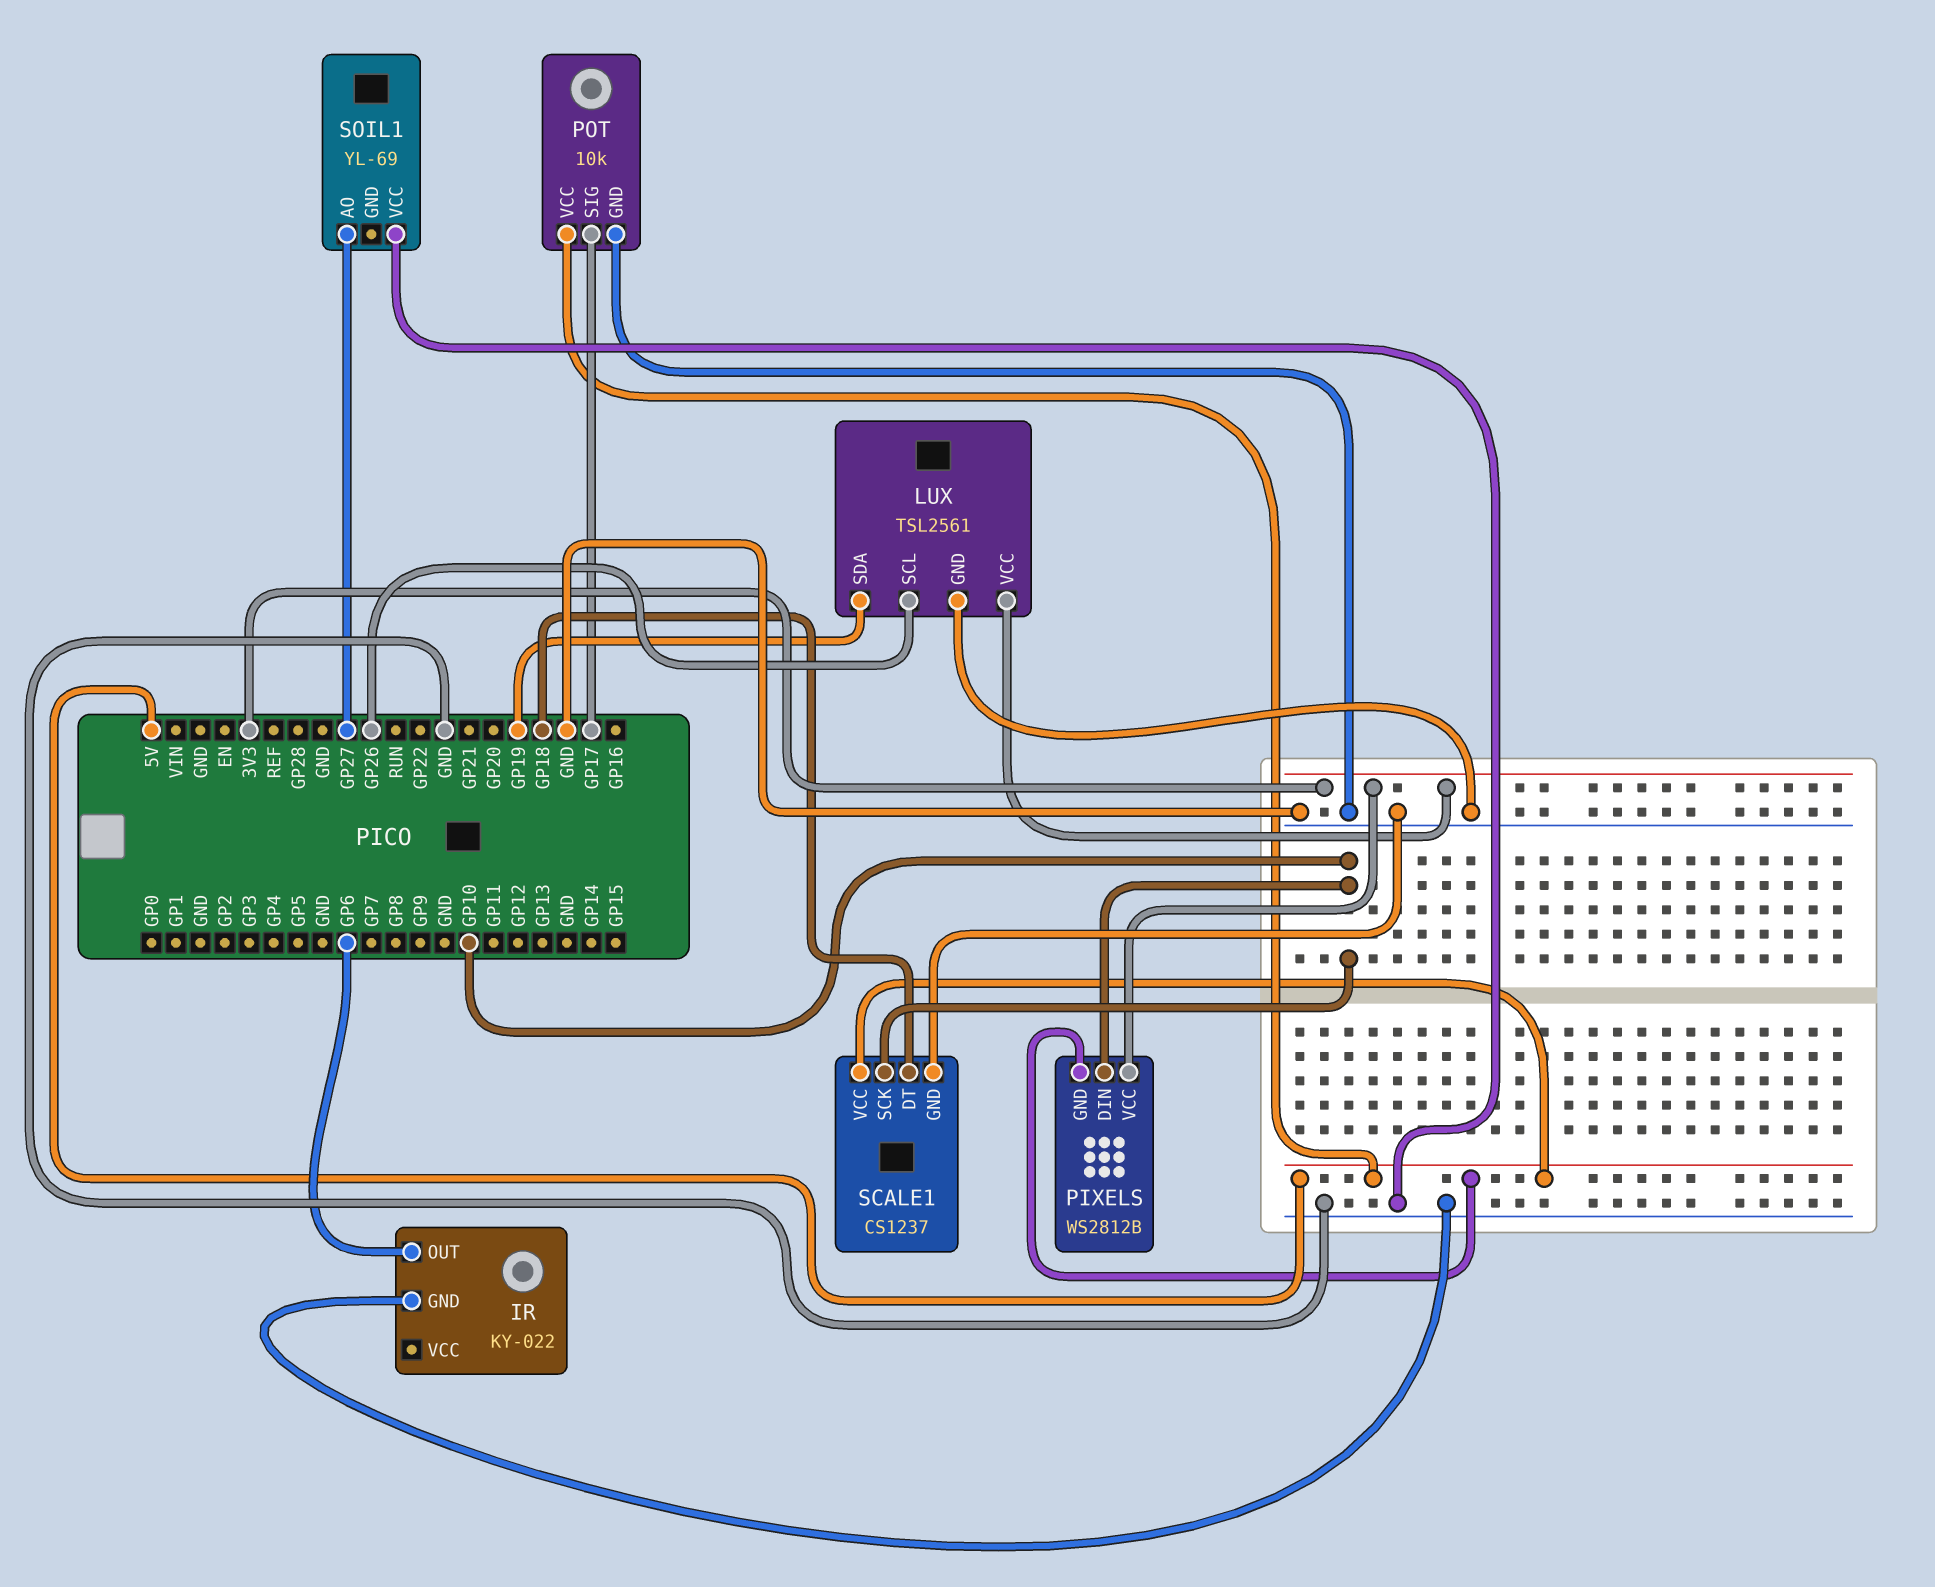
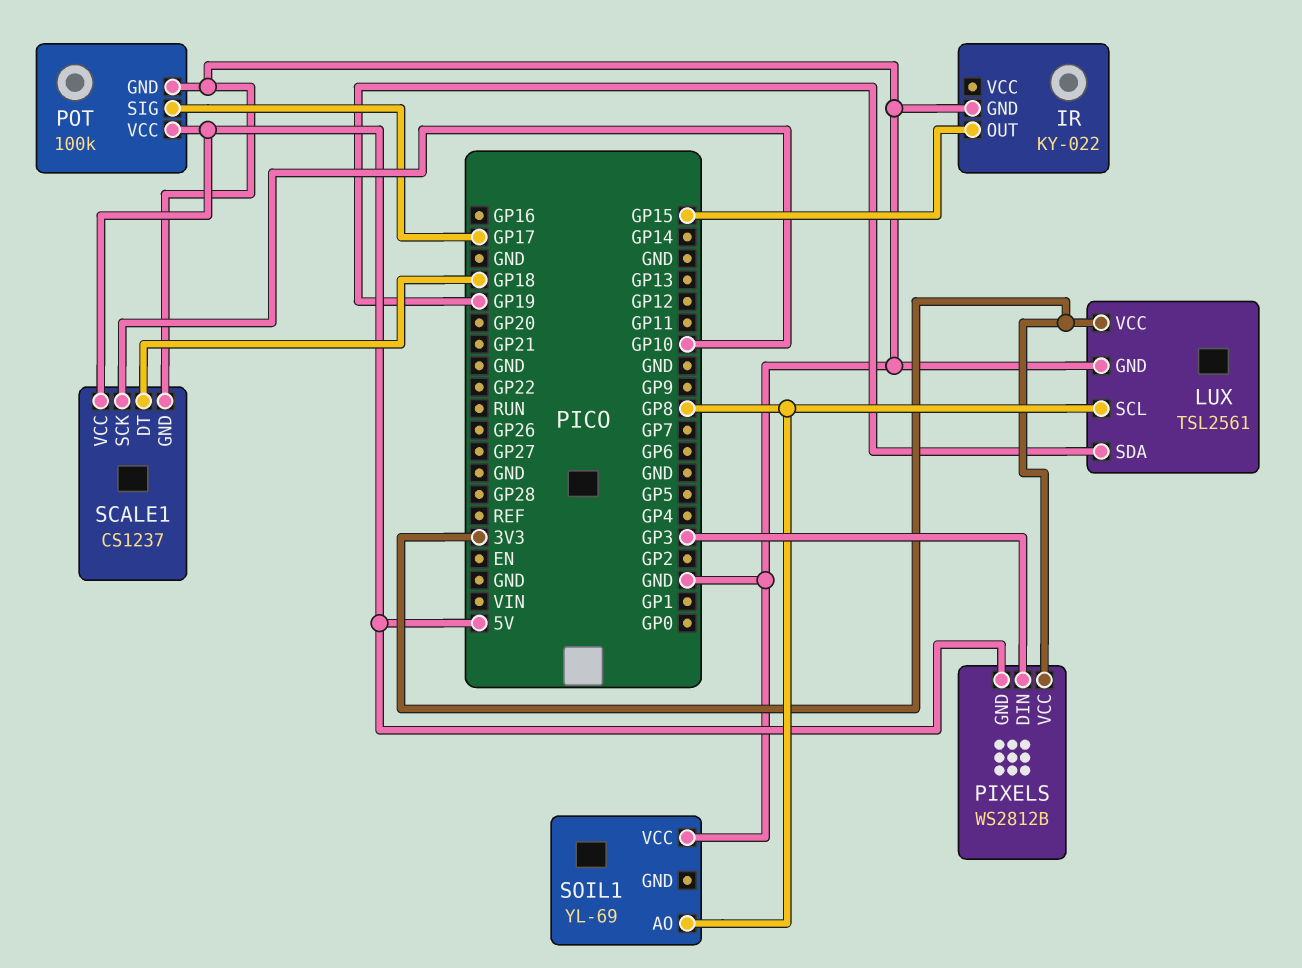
IR pin OUT: GP6 -> GP15
LUX pin SCL: GP26 -> GP8
PIXELS pin DIN: GP10 -> GP3
POT: 10k -> 100k
SOIL1 pin AO: GP27 -> GP8

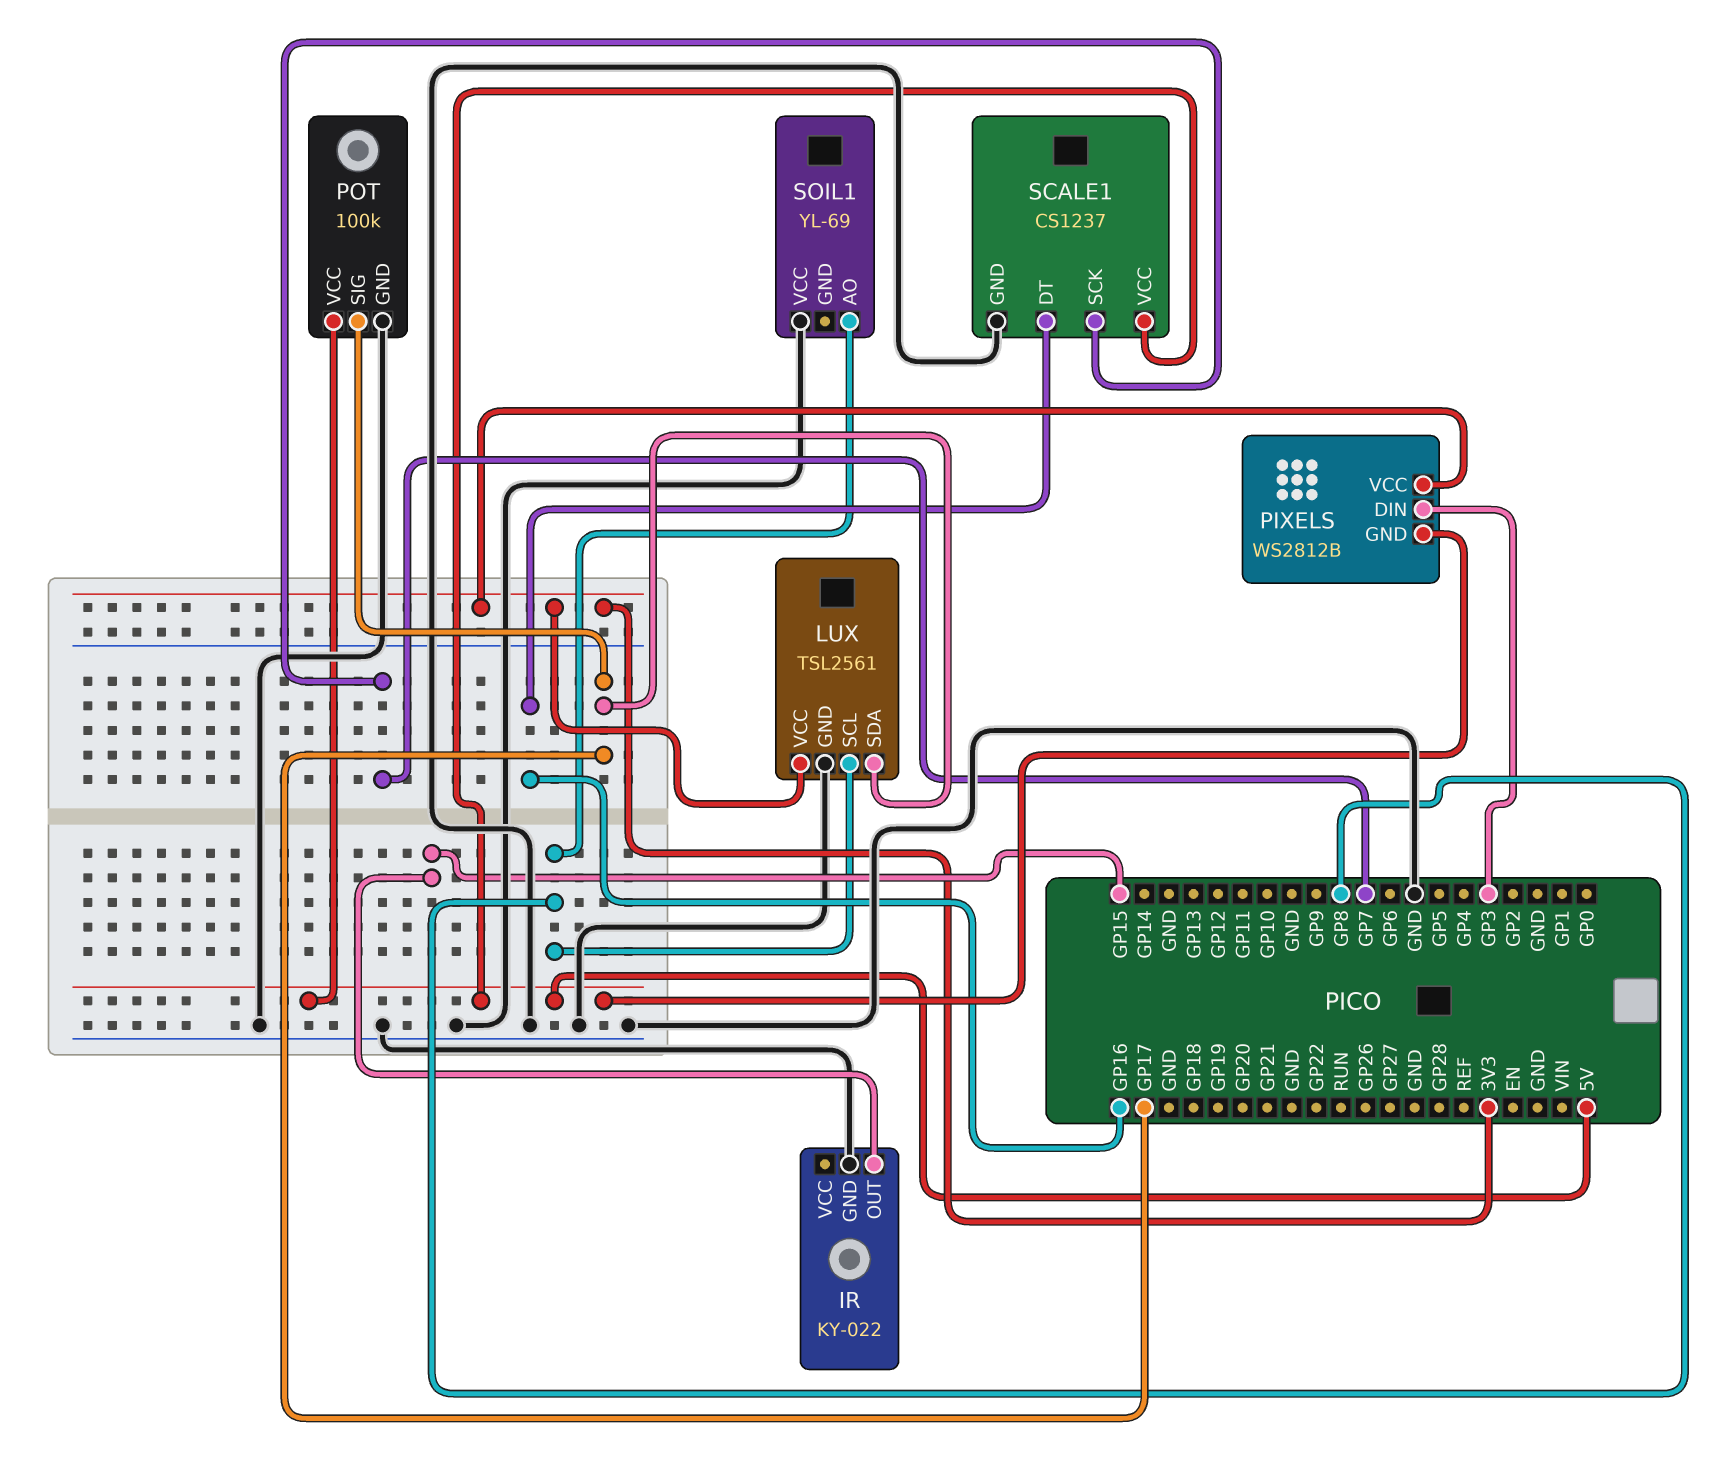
LUX pin SDA: GP19 -> GP17
SCALE1 pin DT: GP18 -> GP16
SCALE1 pin SCK: GP10 -> GP7

